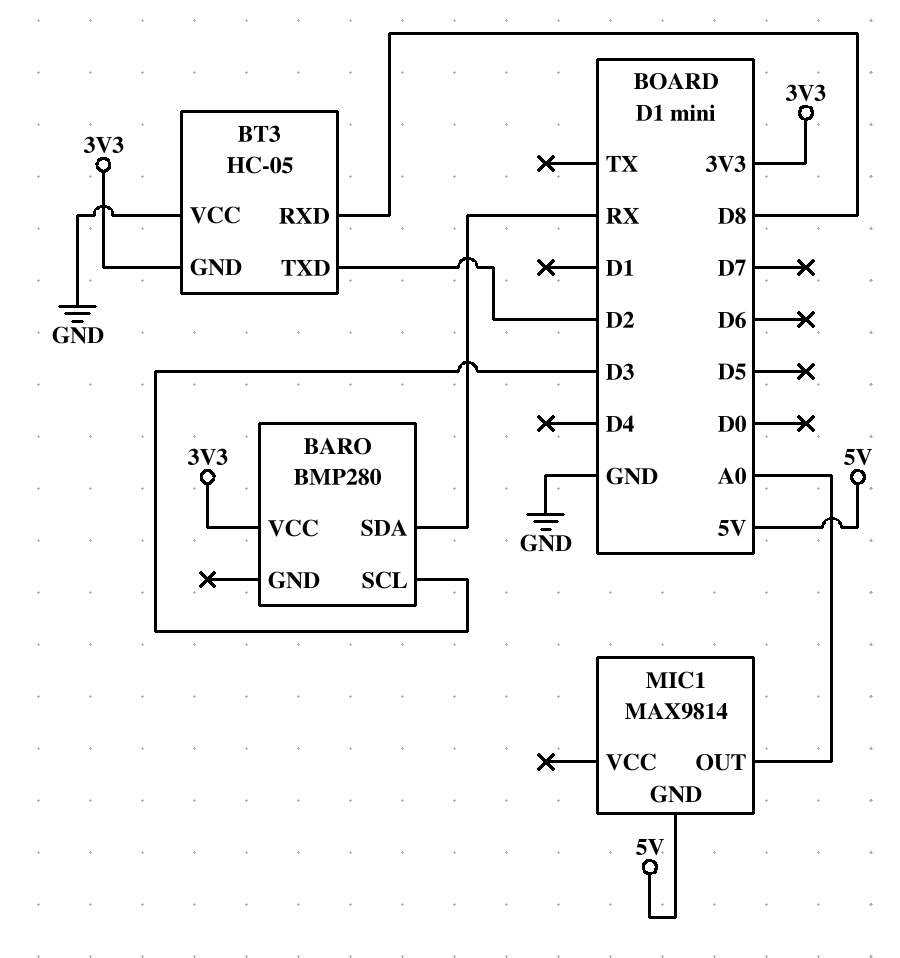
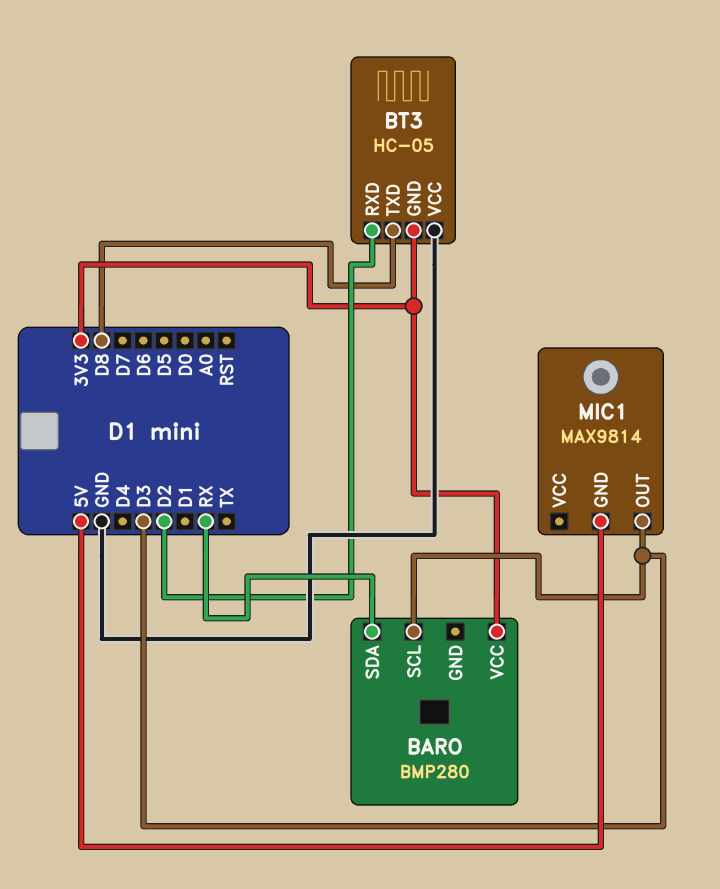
BT3 pin RXD: D8 -> D2
BT3 pin TXD: D2 -> D8
MIC1 pin OUT: A0 -> D3

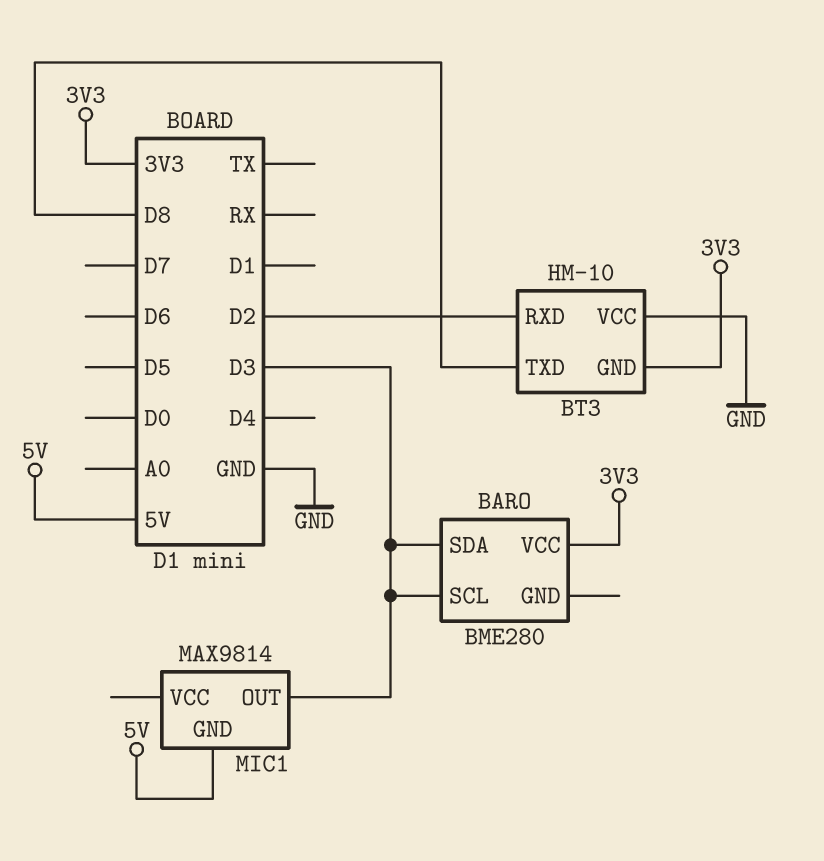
BARO: BMP280 -> BME280
BARO pin SDA: RX -> D3
BT3: HC-05 -> HM-10

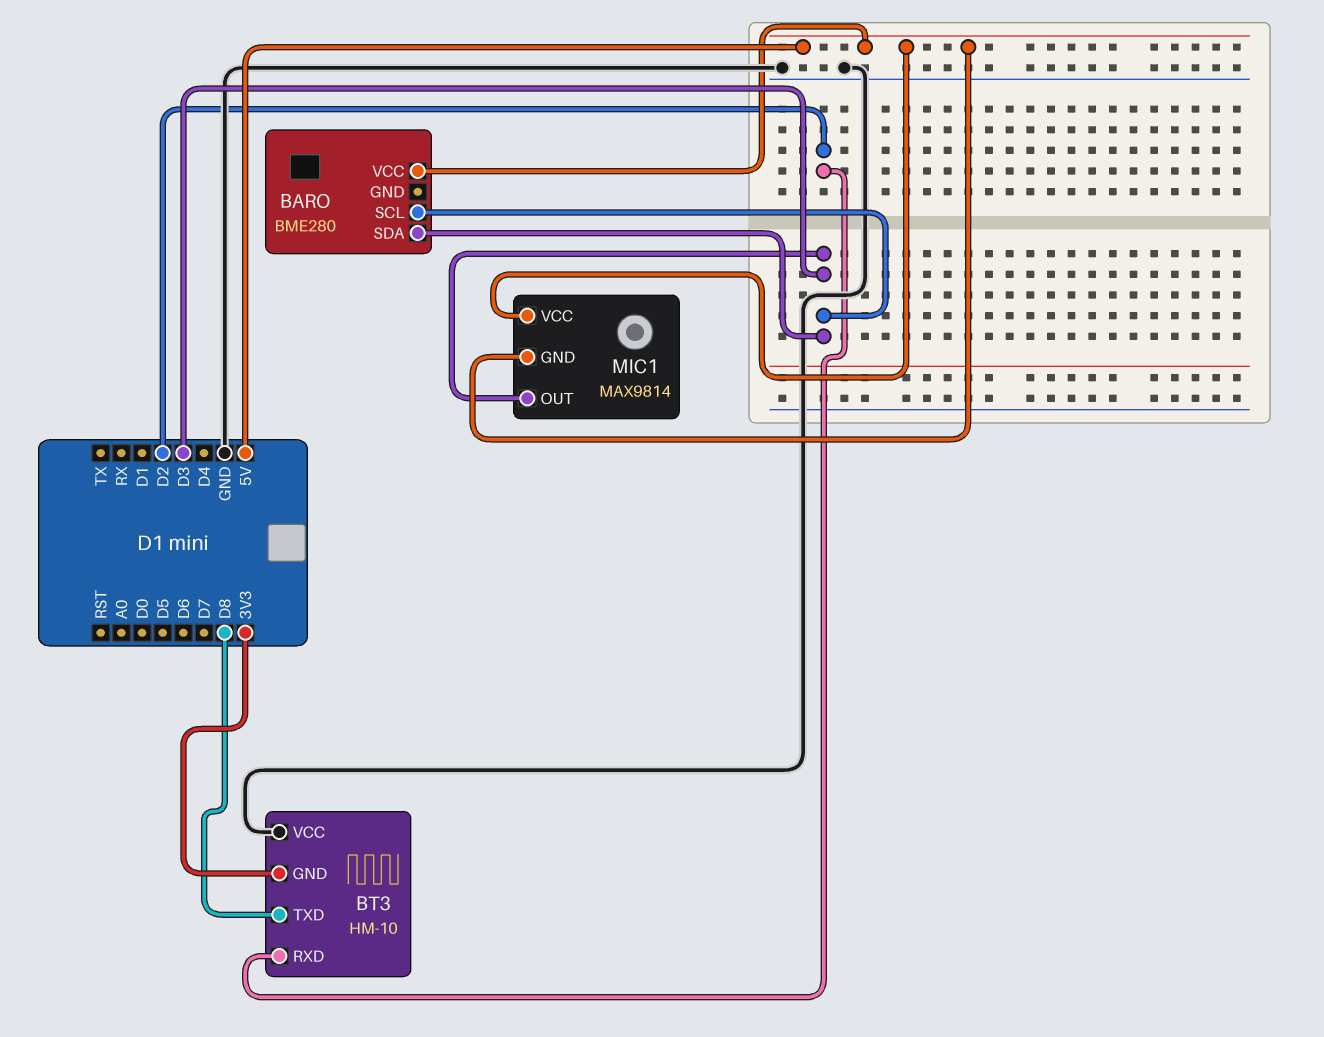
BARO pin VCC: 3V3 -> 5V
MIC1 pin VCC: none -> 5V

